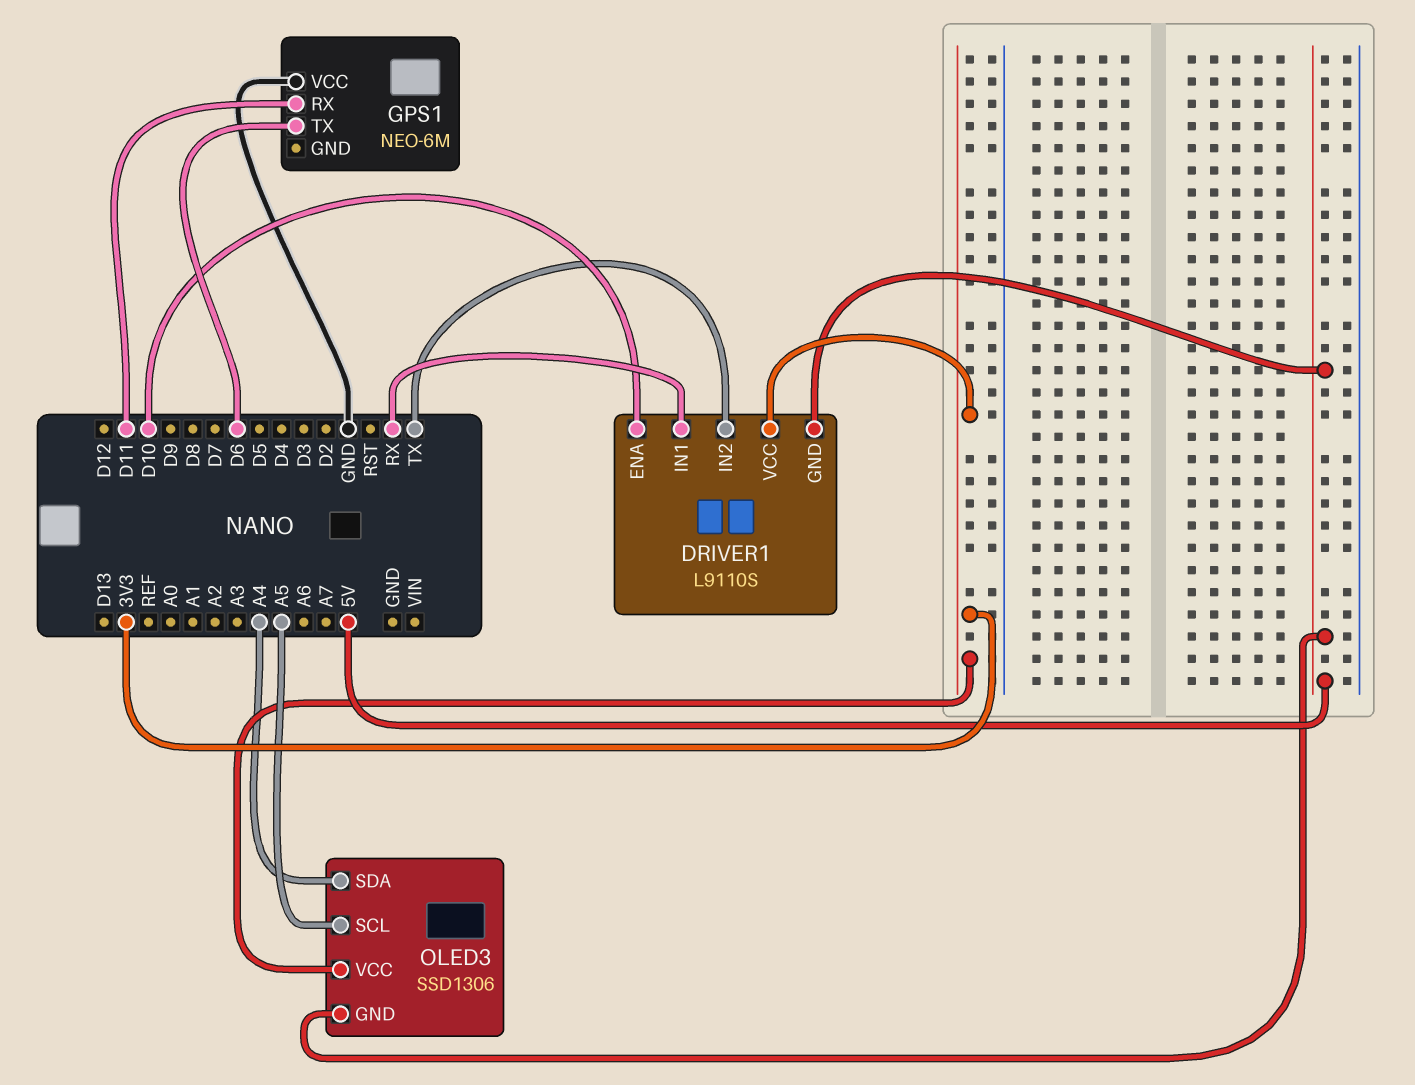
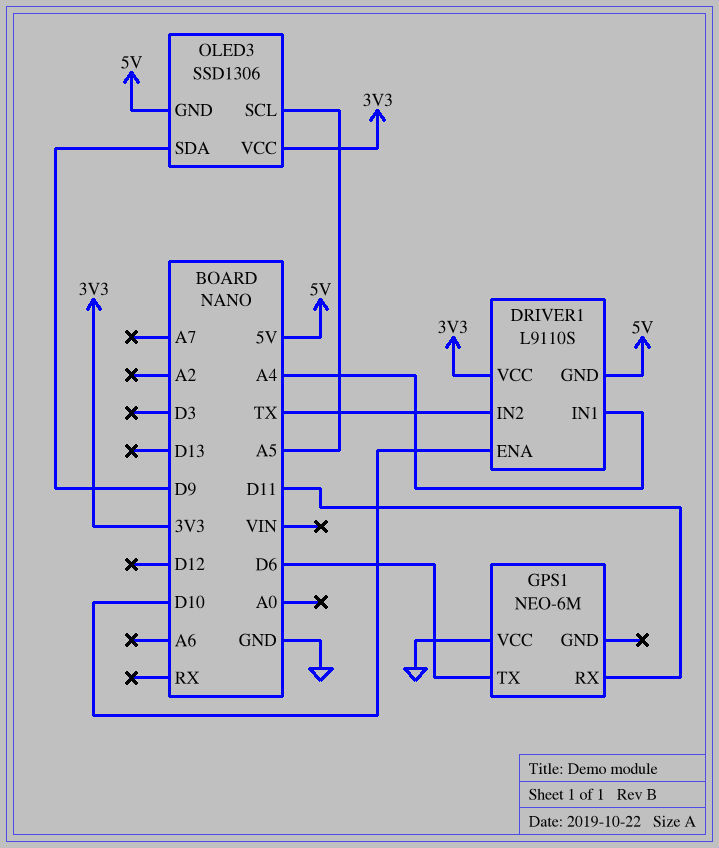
DRIVER1 pin IN1: RX -> A4
OLED3 pin SDA: A4 -> D9

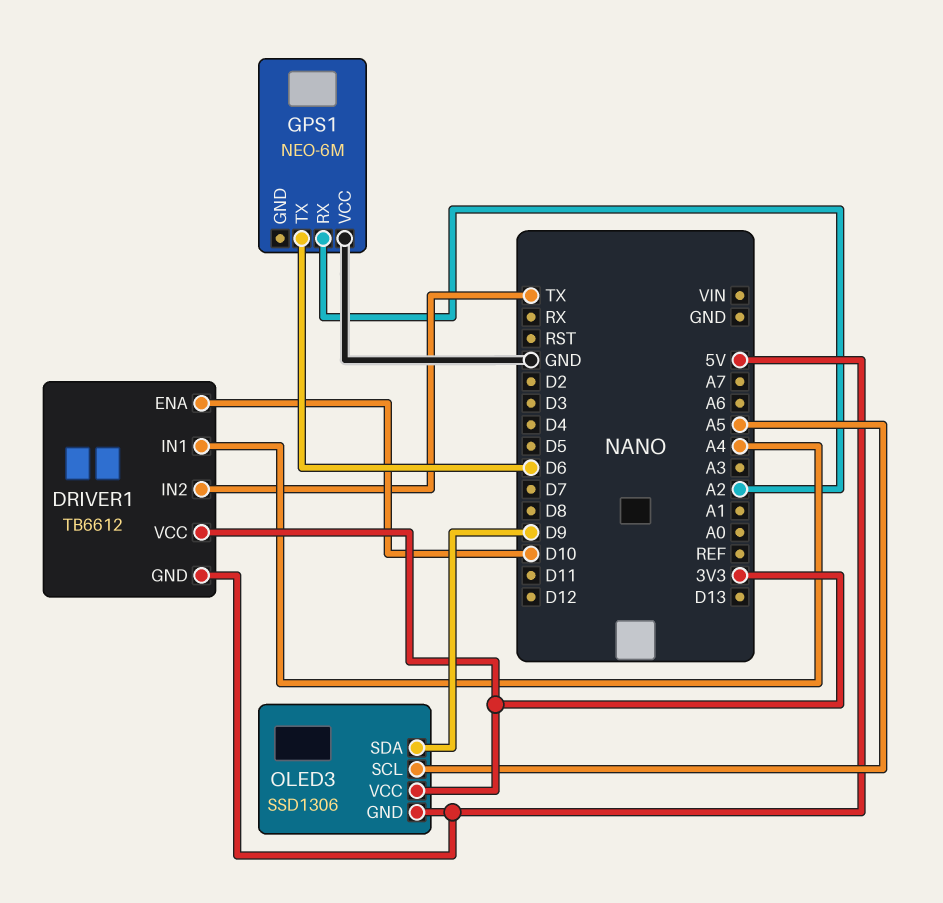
DRIVER1: L9110S -> TB6612
GPS1 pin RX: D11 -> A2

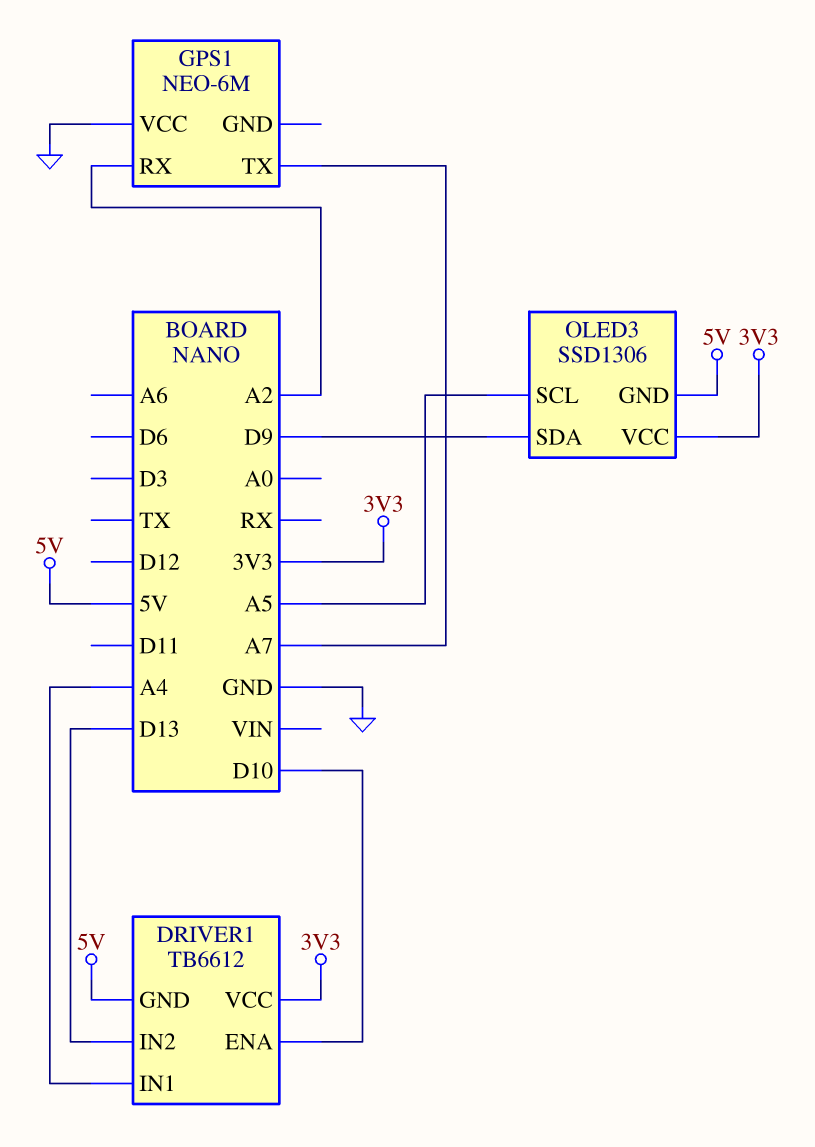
DRIVER1 pin IN2: TX -> D13
GPS1 pin TX: D6 -> A7

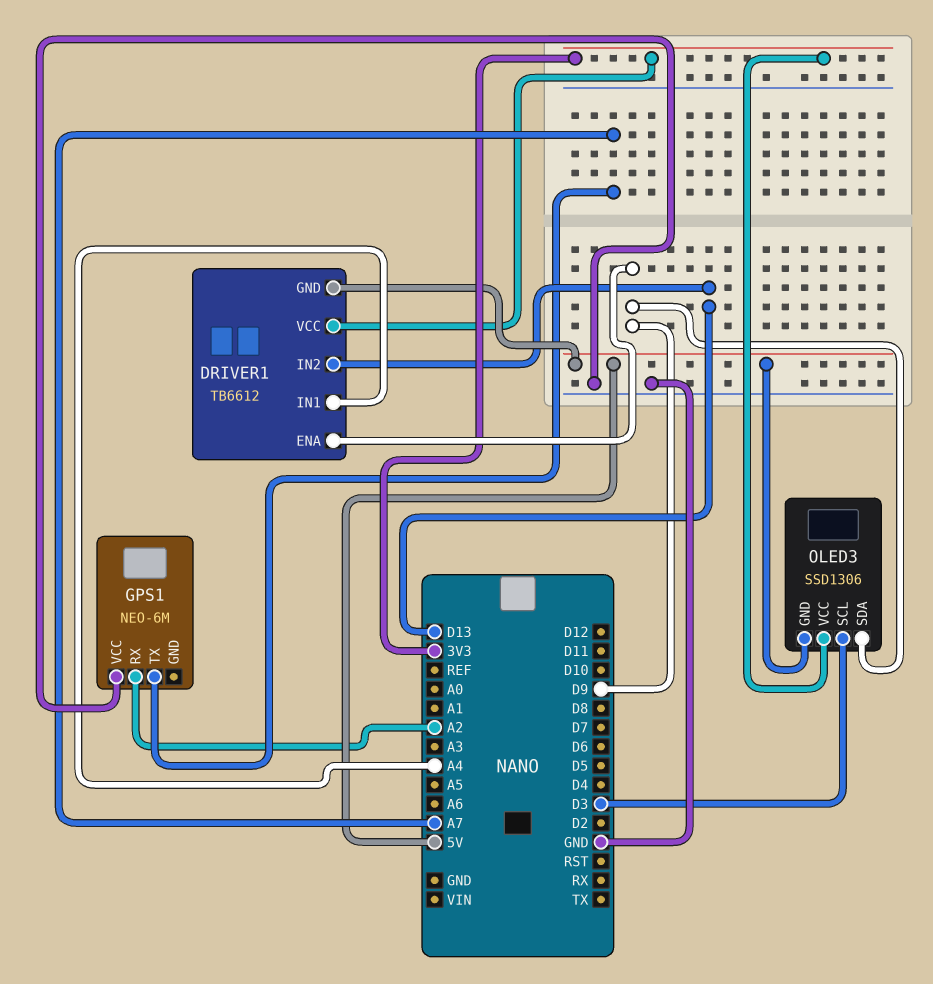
DRIVER1 pin ENA: D10 -> D9
OLED3 pin SCL: A5 -> D3

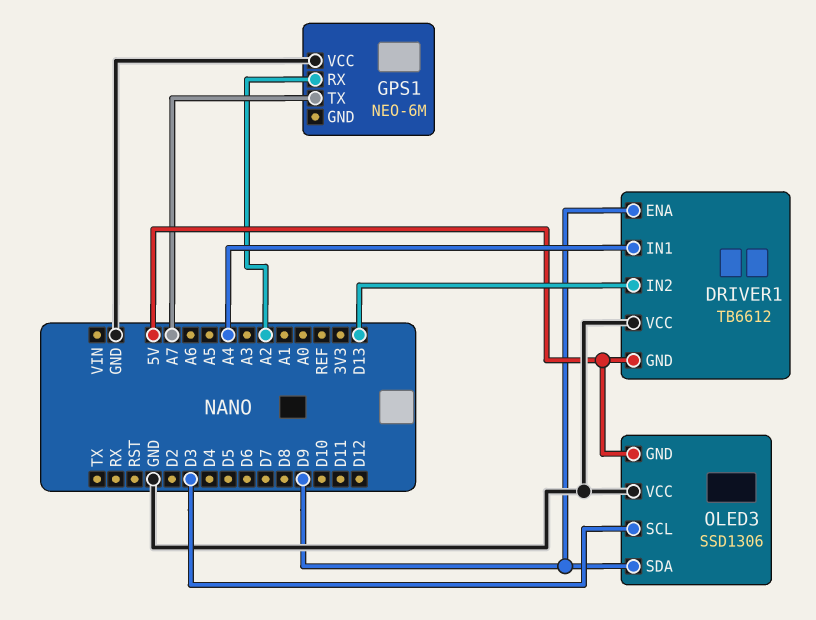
DRIVER1 pin VCC: 3V3 -> GND
OLED3 pin VCC: 3V3 -> GND

